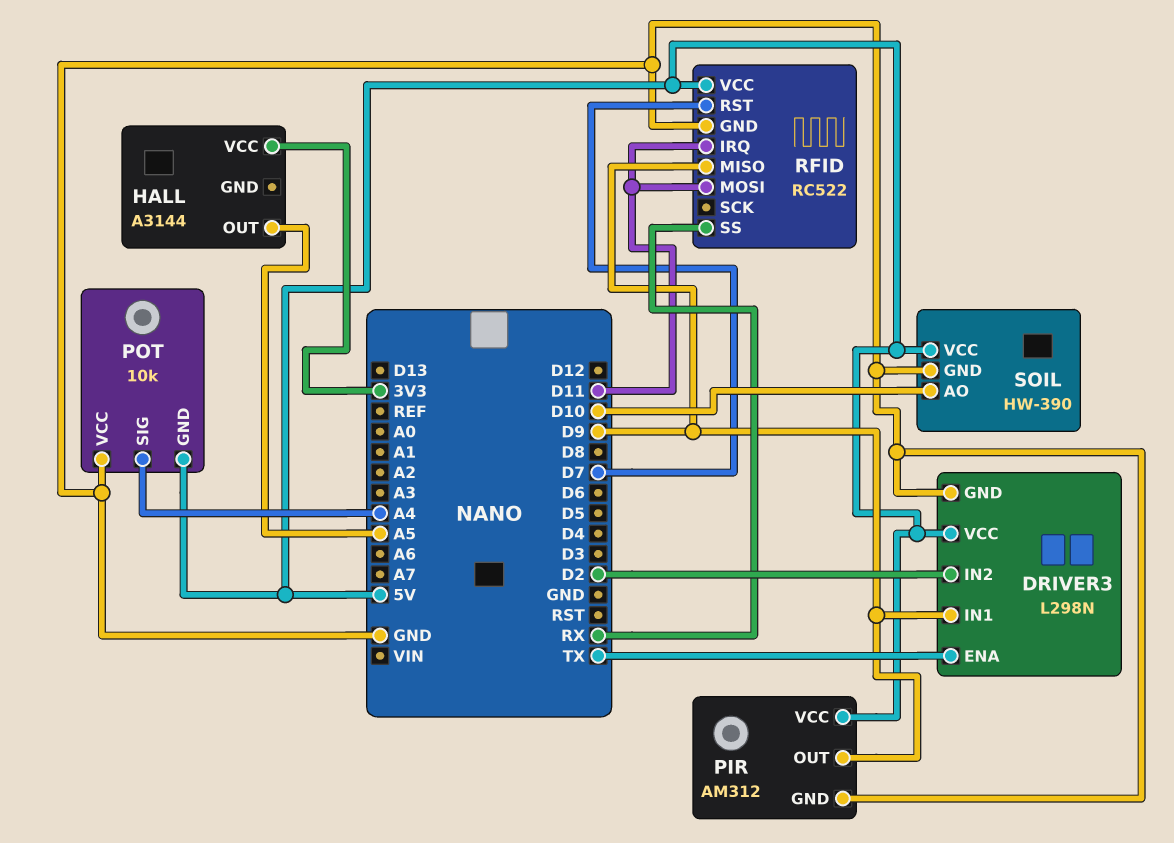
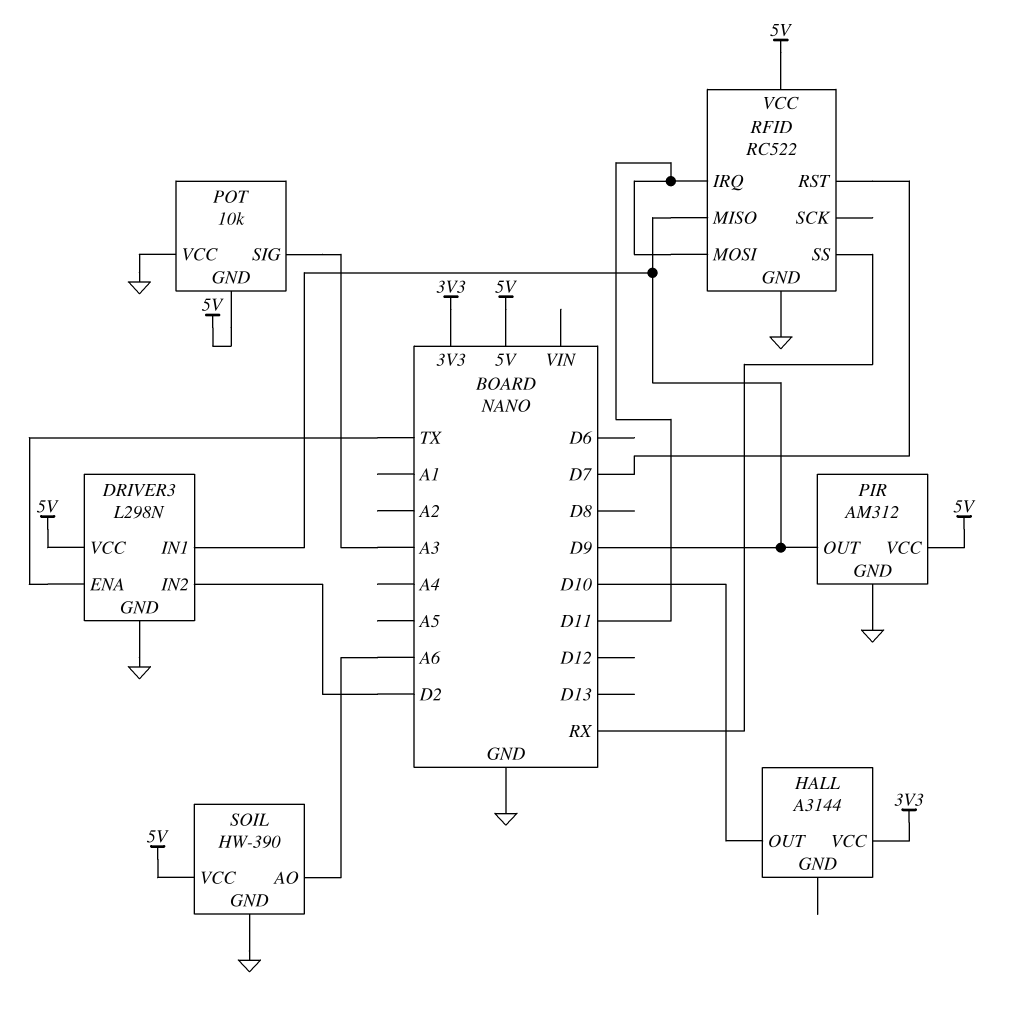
HALL pin OUT: A5 -> D10
POT pin SIG: A4 -> A3
SOIL pin AO: D10 -> A6

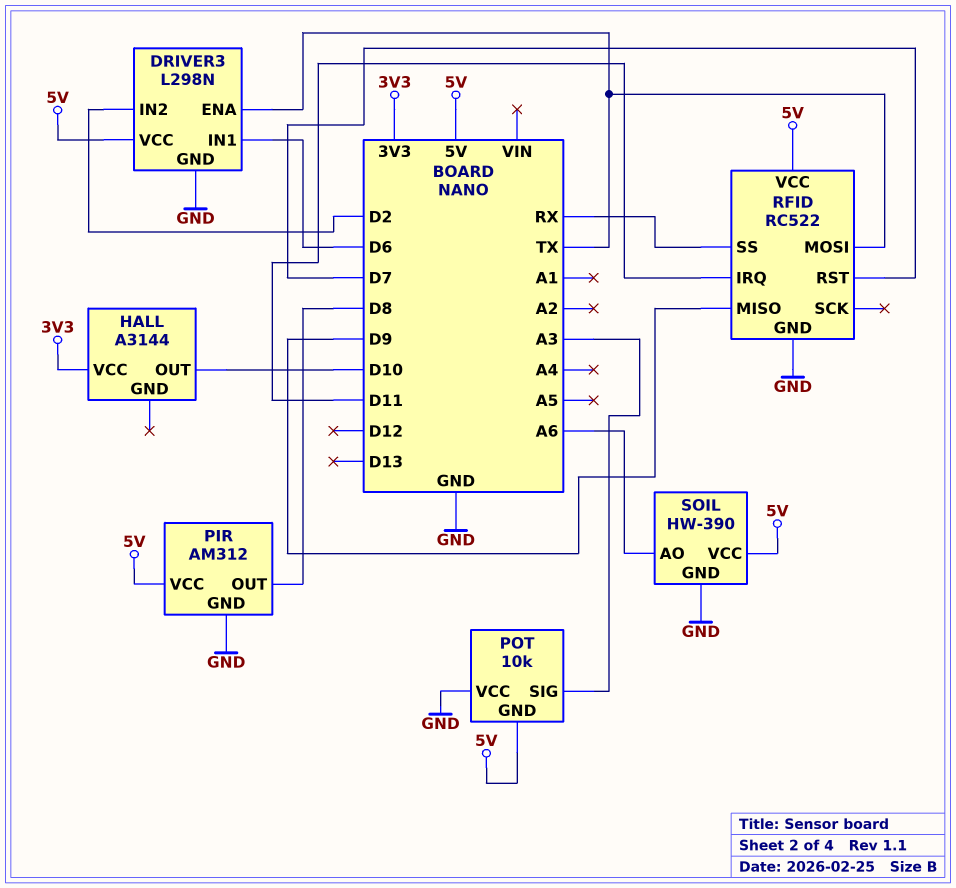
DRIVER3 pin IN1: D9 -> D6
PIR pin OUT: D9 -> D8
RFID pin MOSI: D11 -> TX

